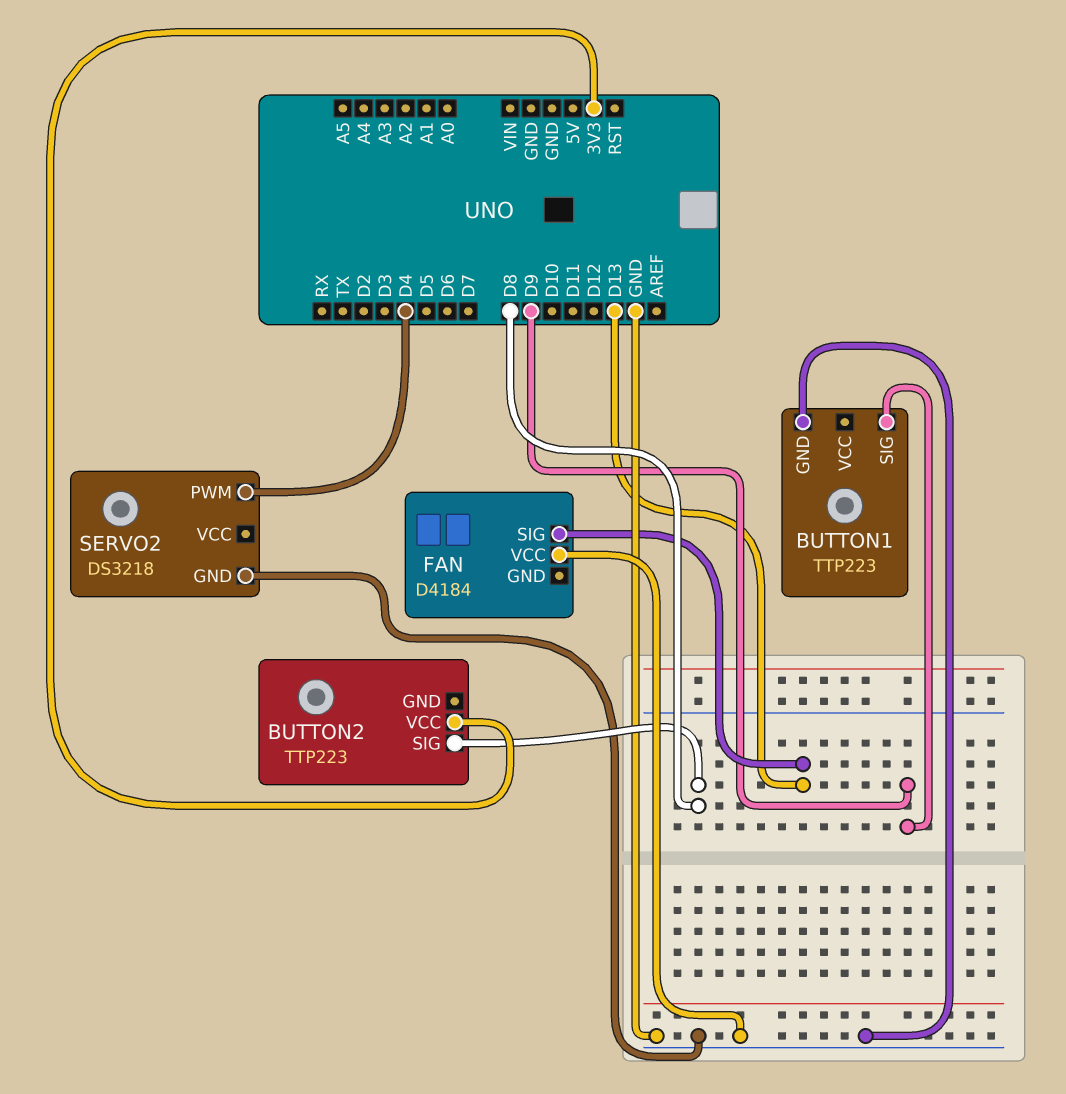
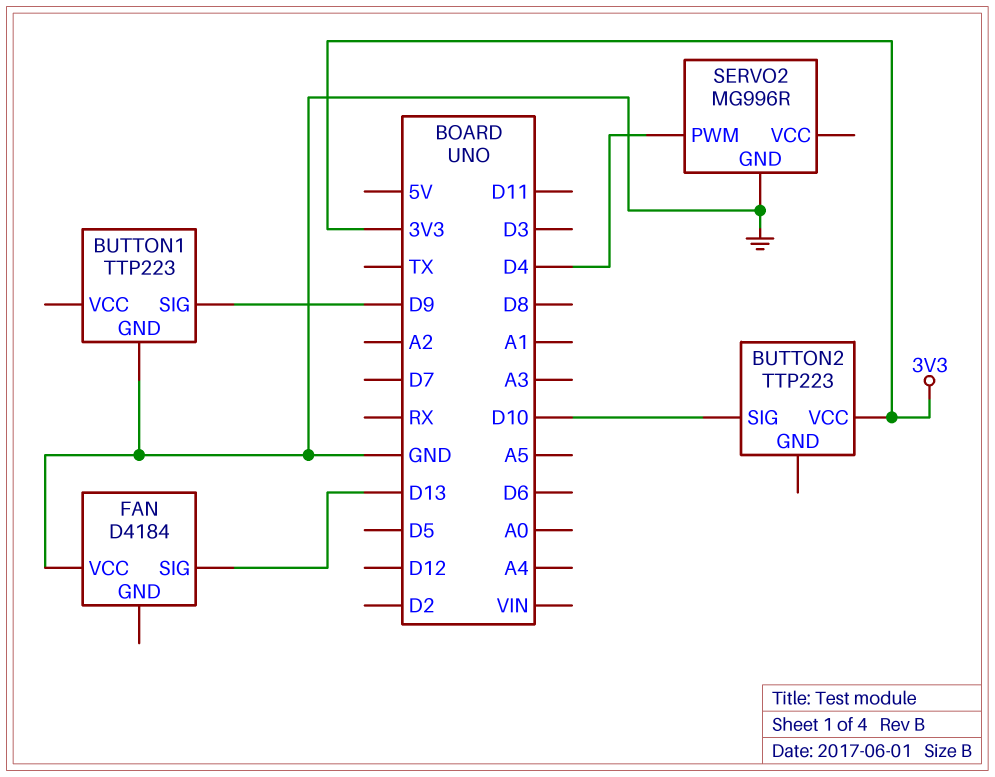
BUTTON2 pin SIG: D8 -> D10
SERVO2: DS3218 -> MG996R

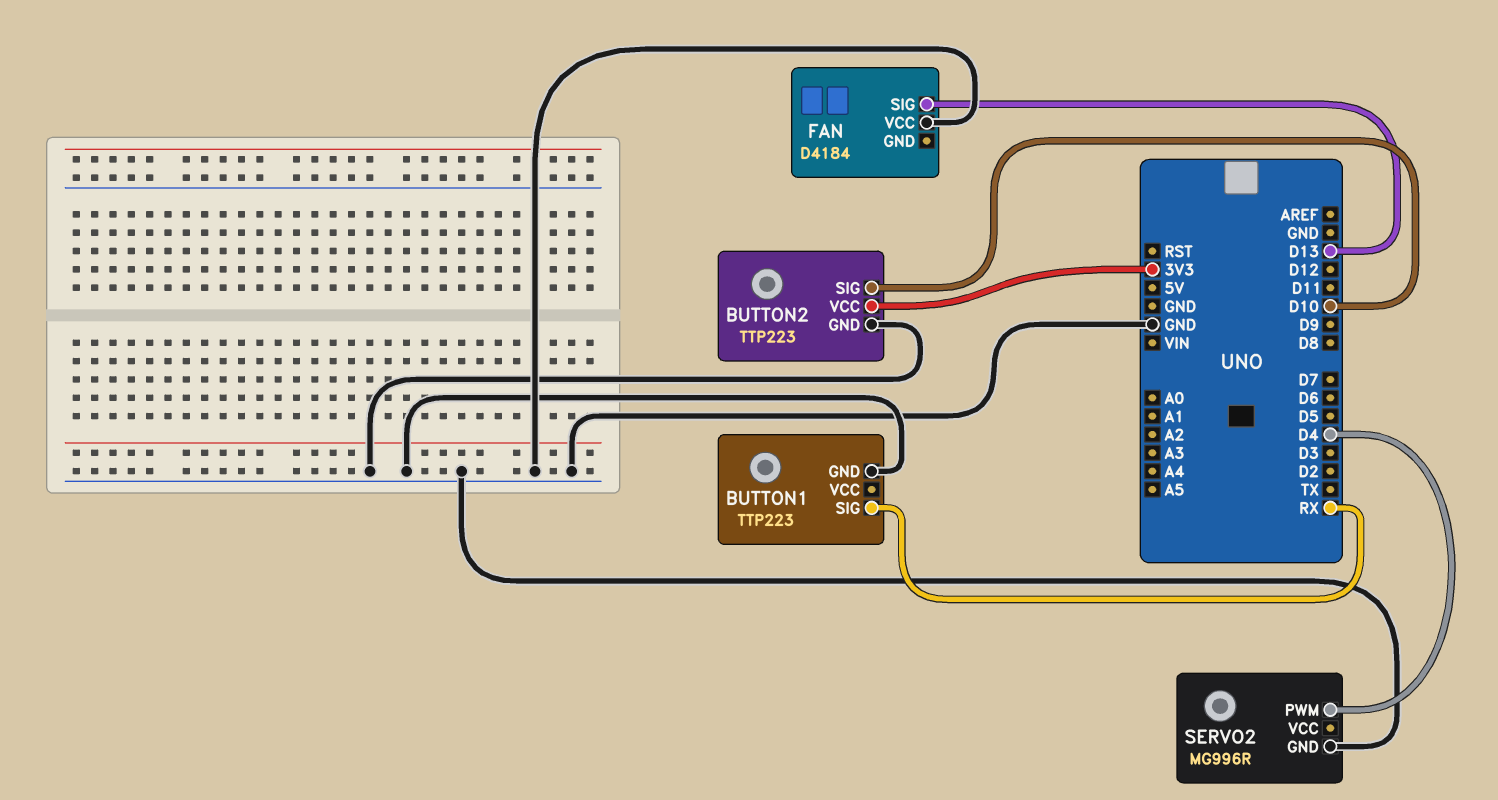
BUTTON1 pin SIG: D9 -> RX
BUTTON2 pin GND: none -> GND

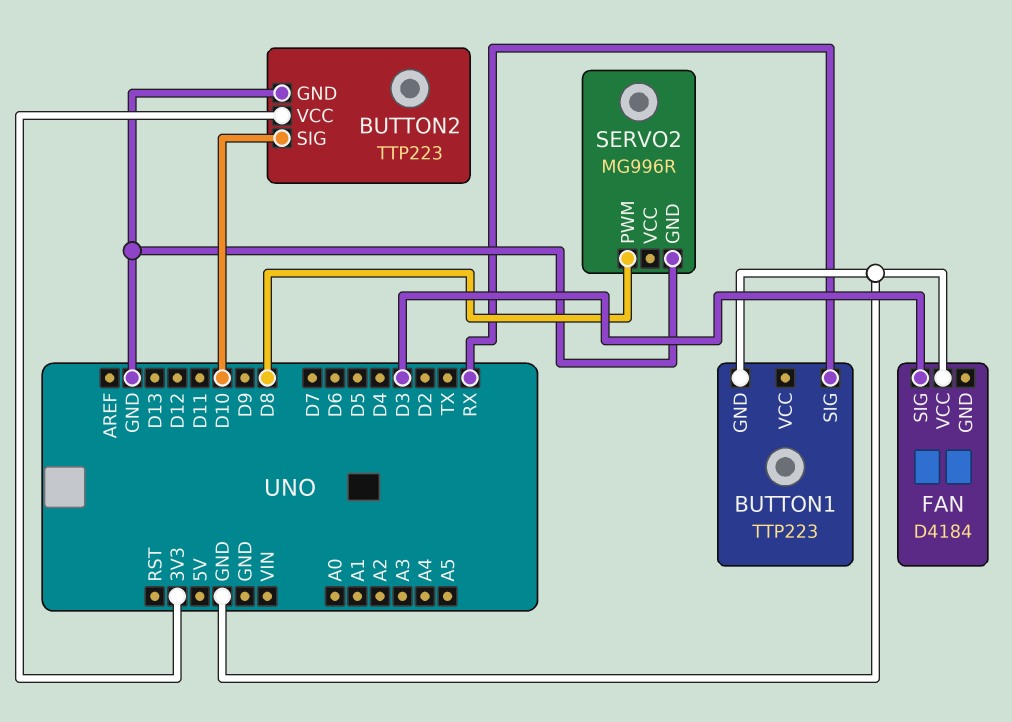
FAN pin SIG: D13 -> D3
SERVO2 pin PWM: D4 -> D8

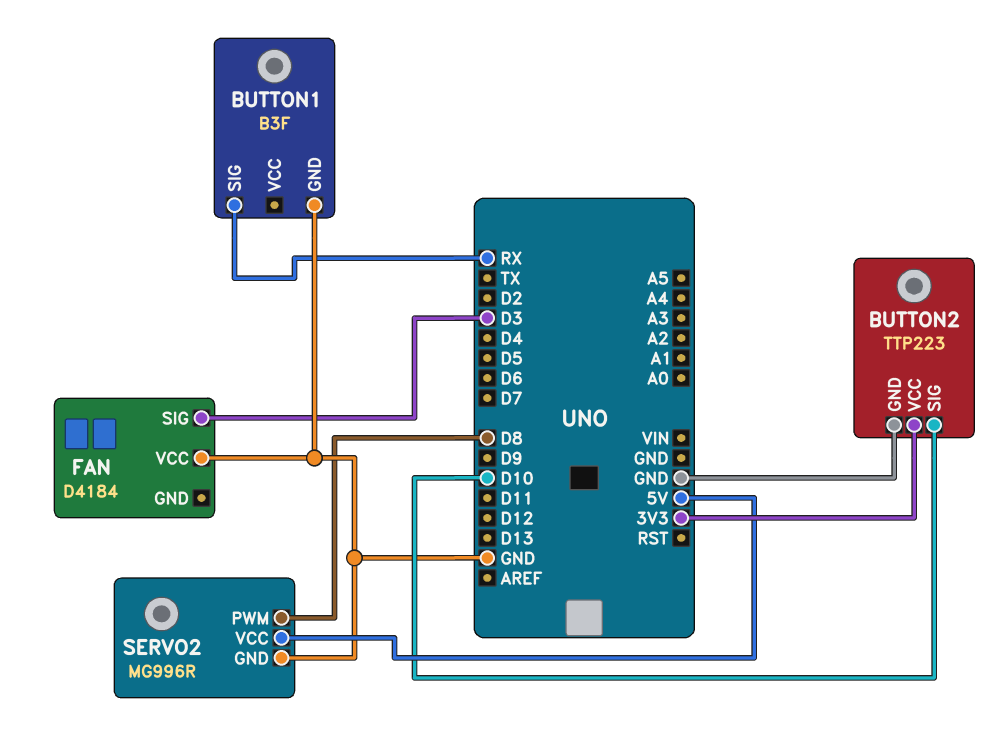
BUTTON1: TTP223 -> B3F
SERVO2 pin VCC: none -> 5V

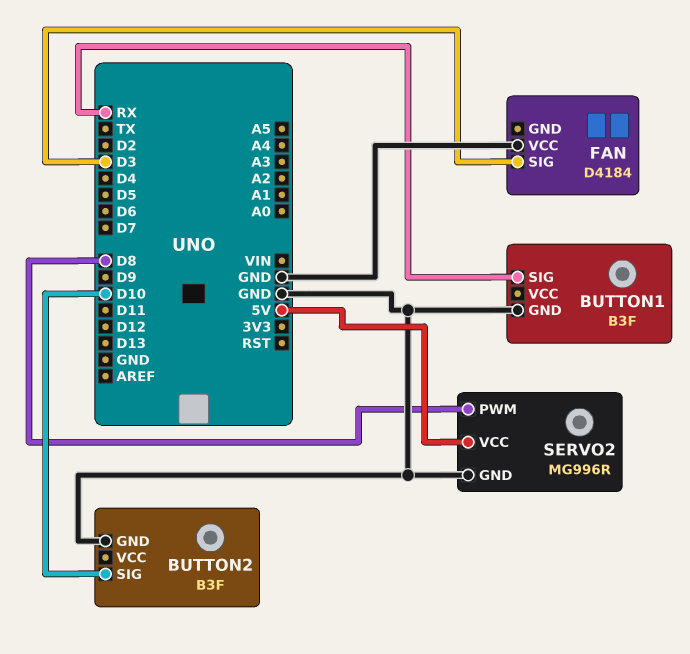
BUTTON2: TTP223 -> B3F
BUTTON2 pin VCC: 3V3 -> none

